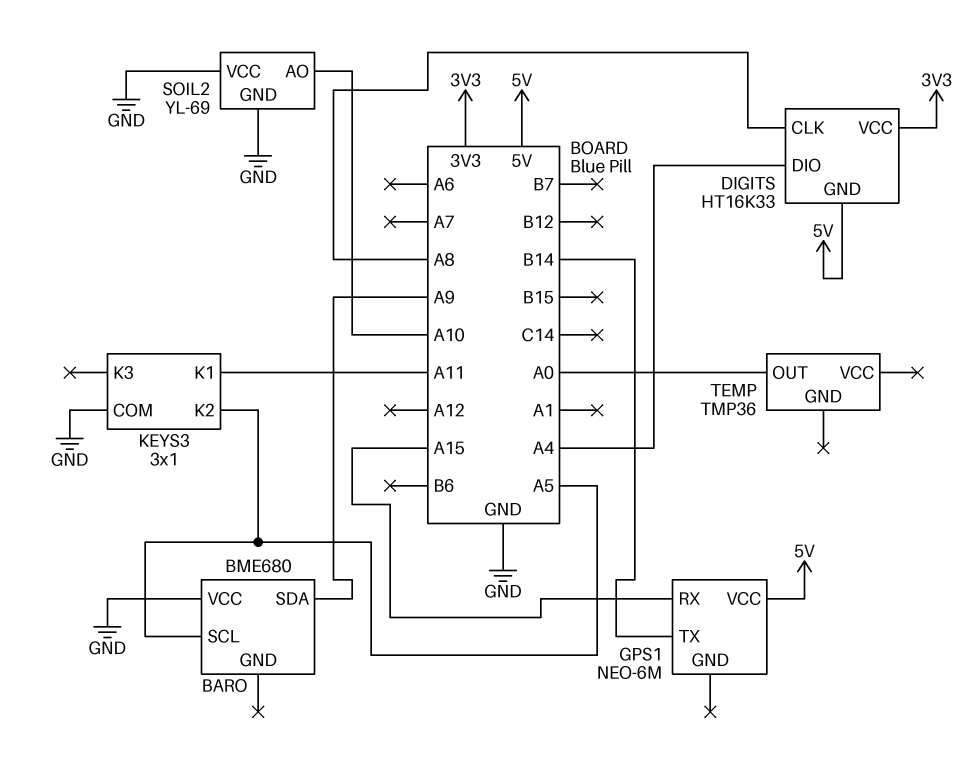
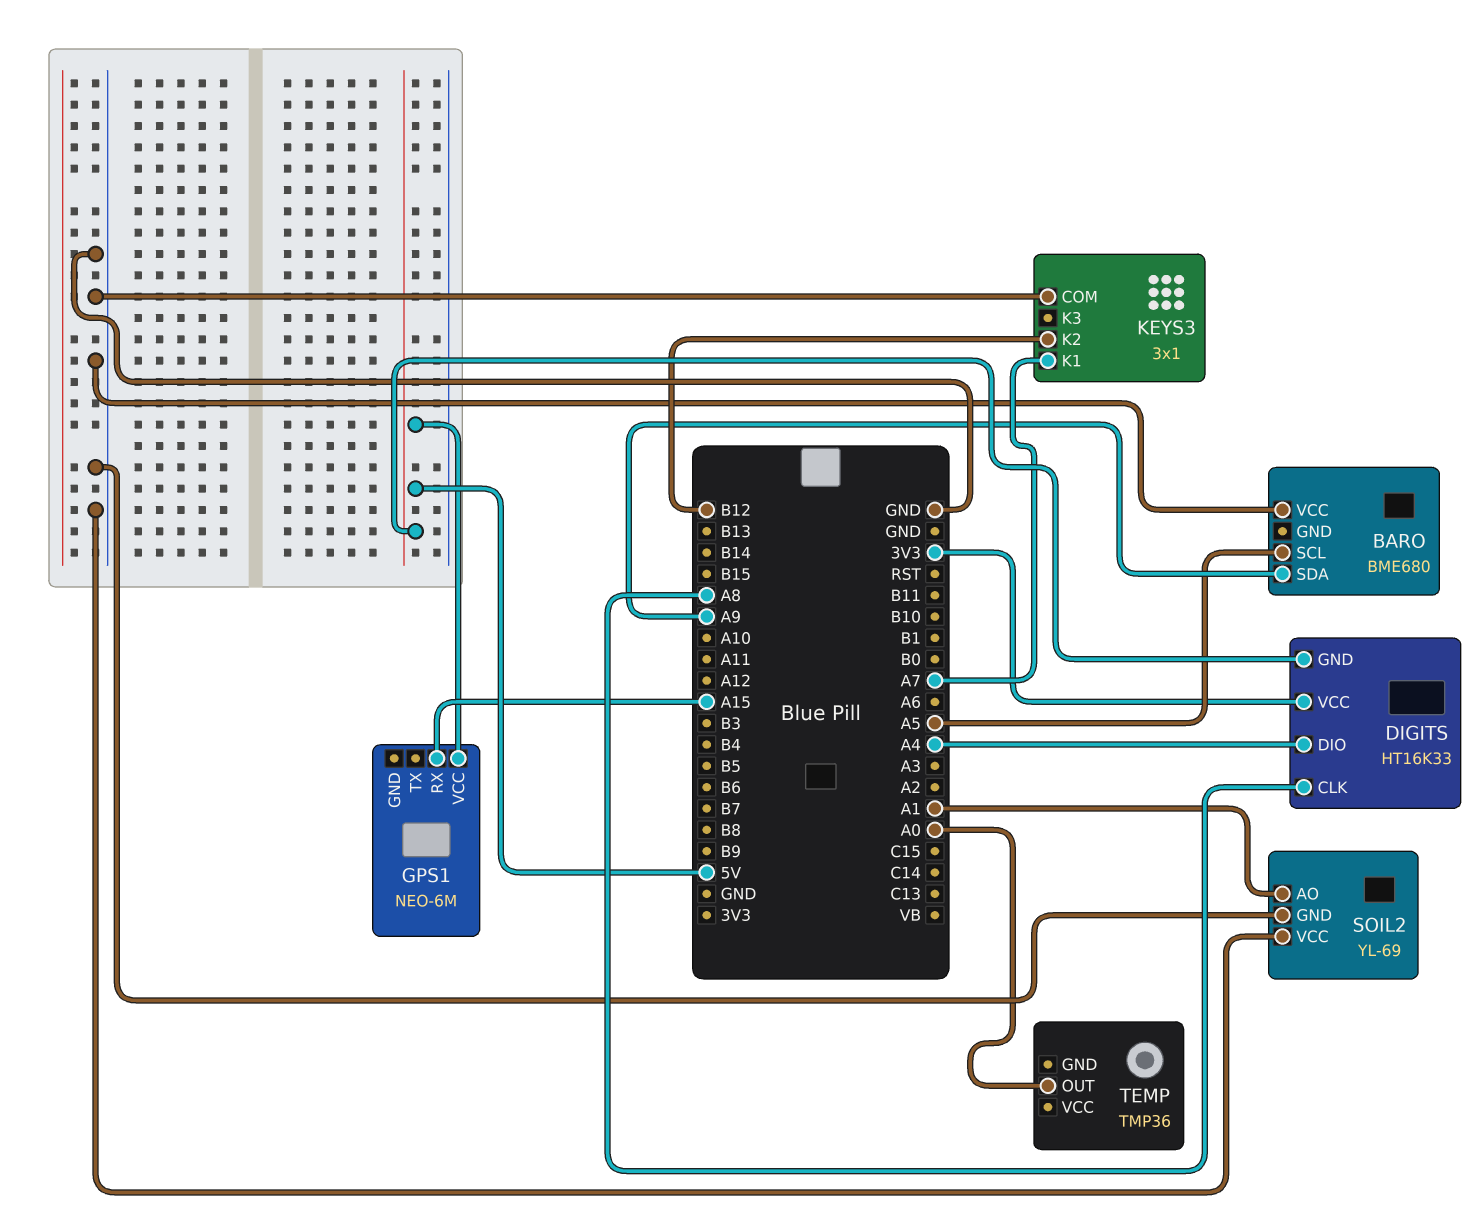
GPS1 pin TX: B14 -> none
KEYS3 pin K1: A11 -> A7
KEYS3 pin K2: A5 -> B12
SOIL2 pin AO: A10 -> A1

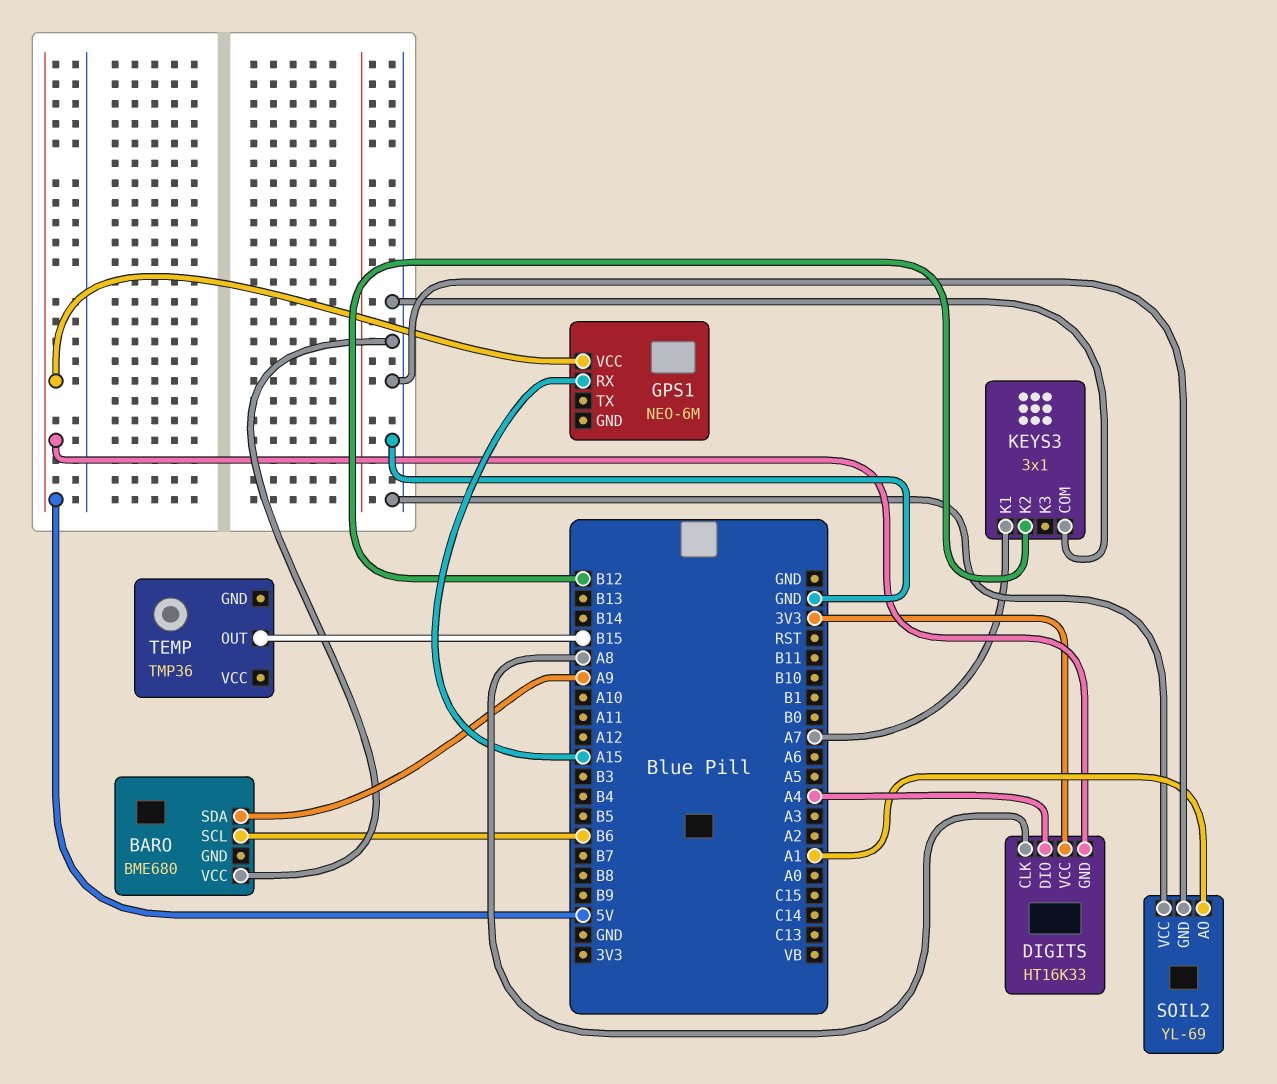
BARO pin SCL: A5 -> B6
TEMP pin OUT: A0 -> B15

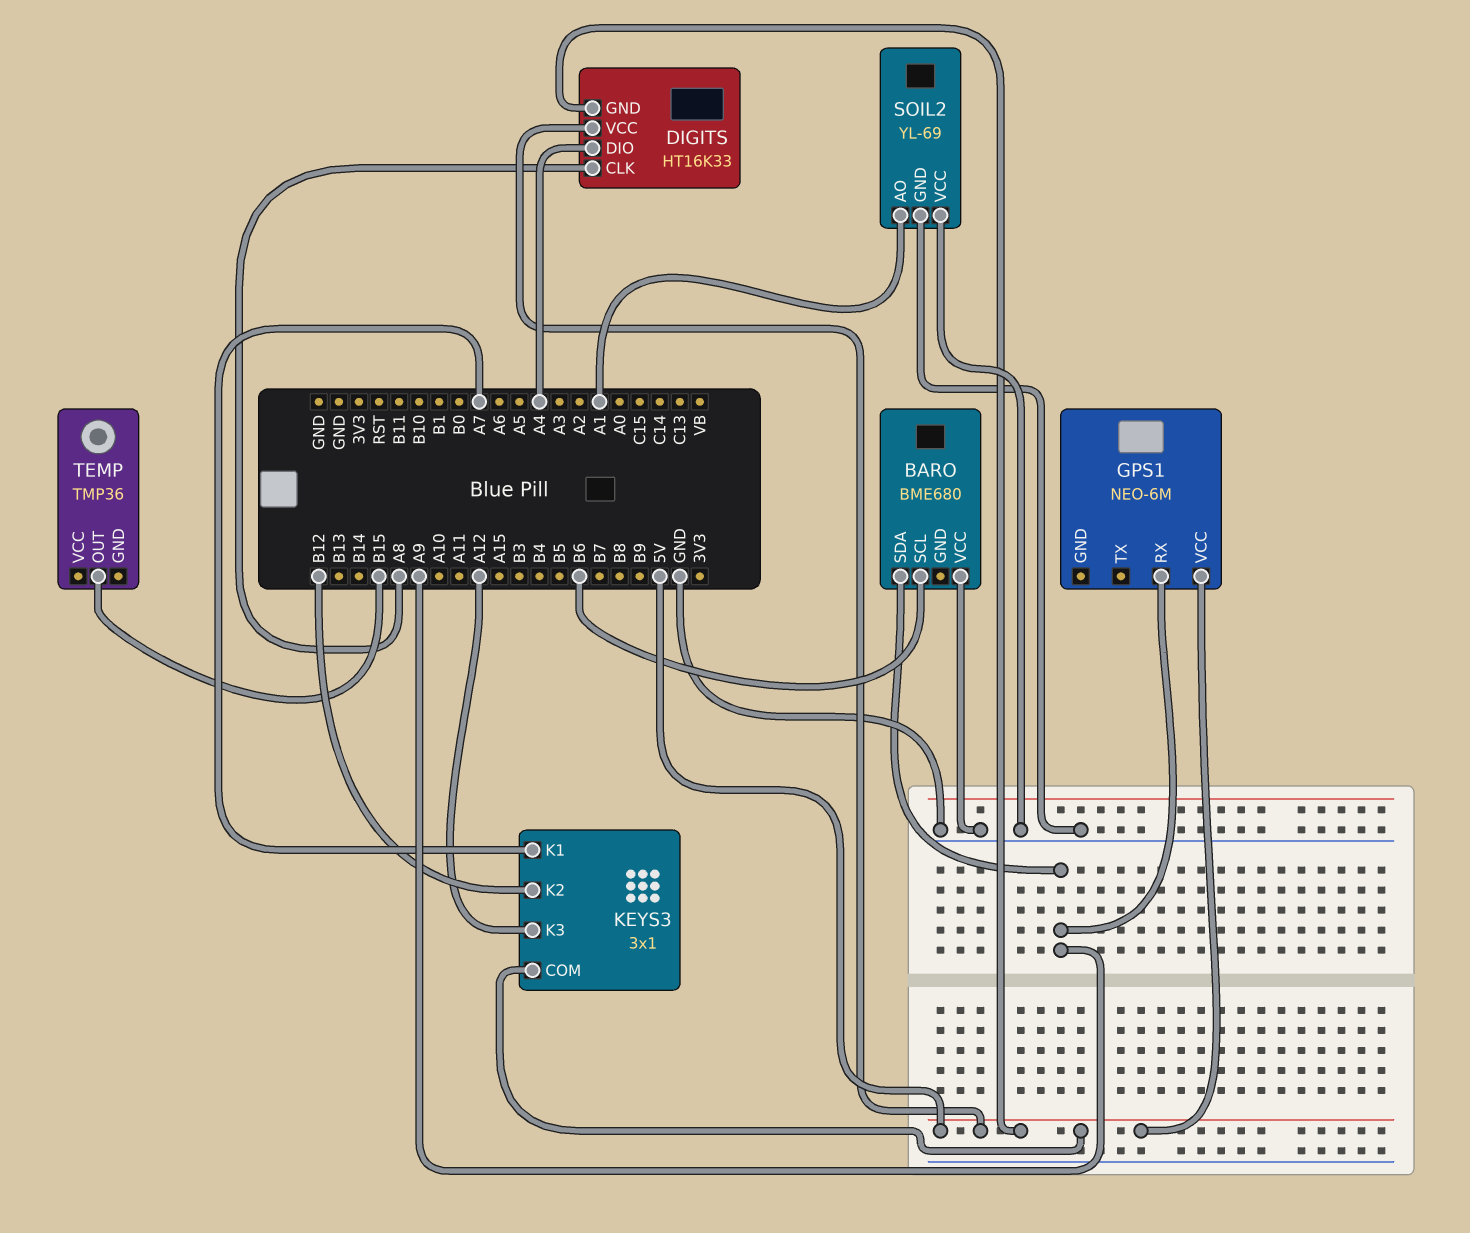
DIGITS pin VCC: 3V3 -> 5V
GPS1 pin RX: A15 -> A9
KEYS3 pin COM: GND -> 5V
KEYS3 pin K3: none -> A12

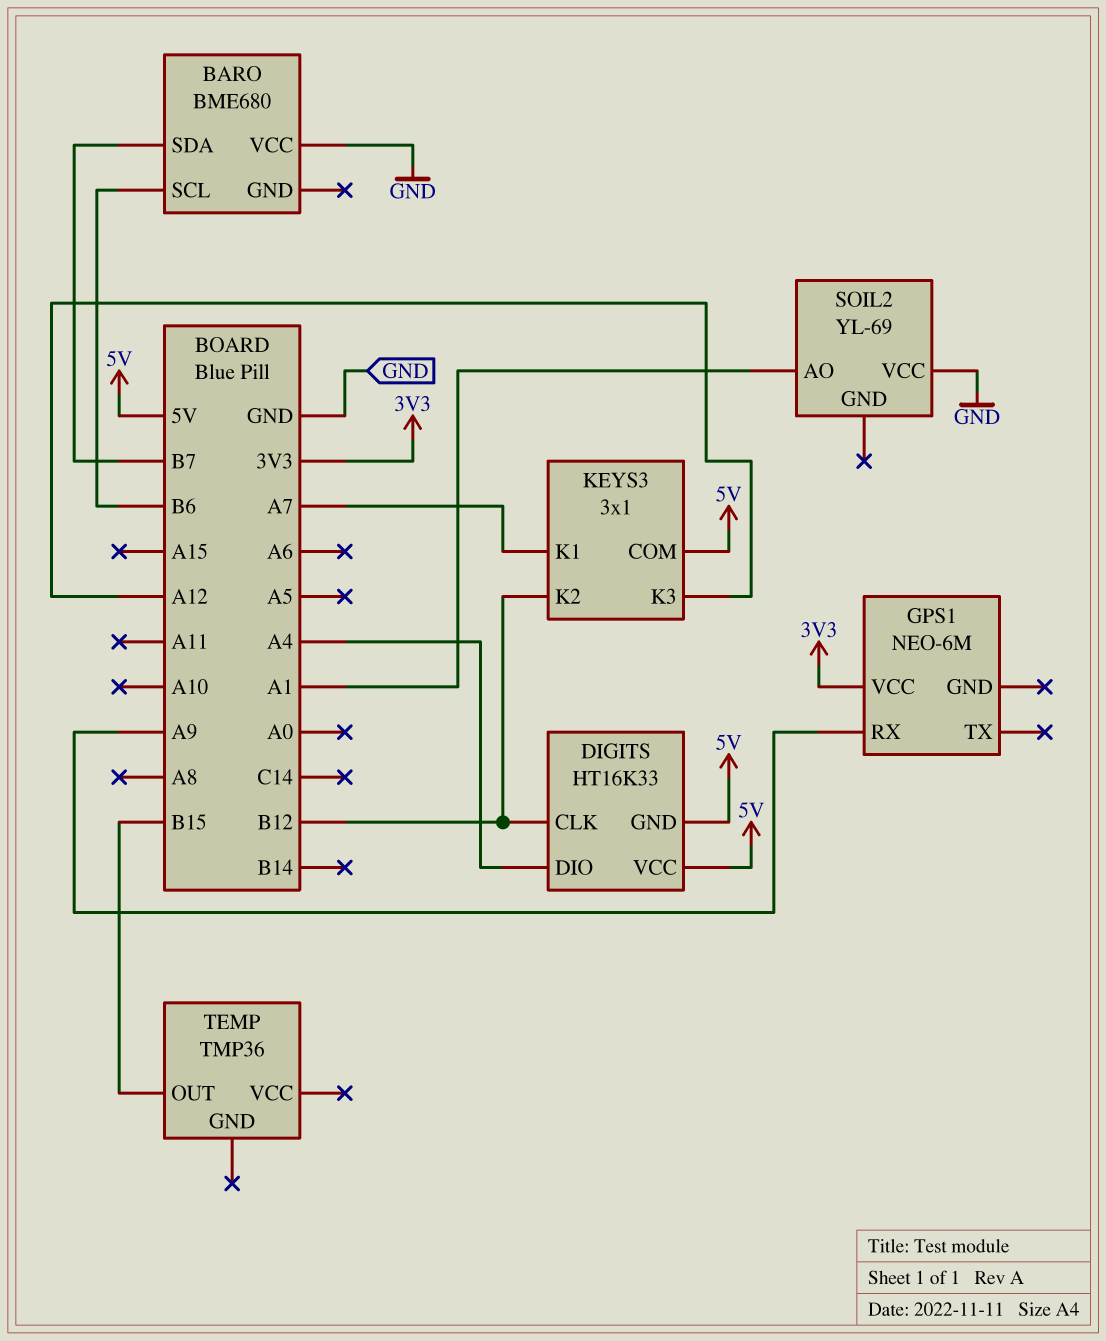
BARO pin SDA: A9 -> B7
DIGITS pin CLK: A8 -> B12
GPS1 pin VCC: 5V -> 3V3
SOIL2 pin GND: GND -> none

